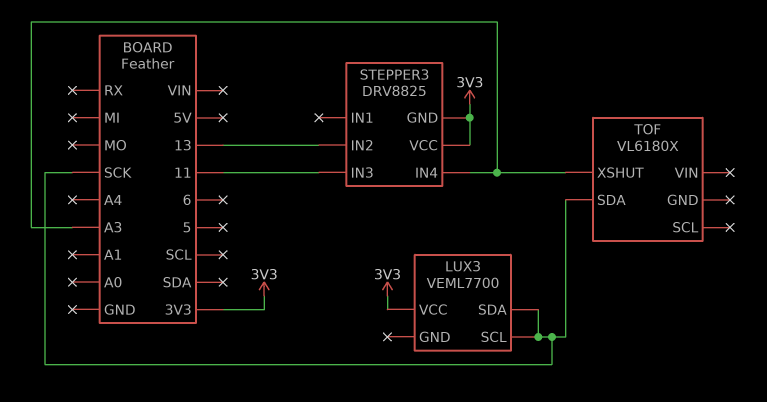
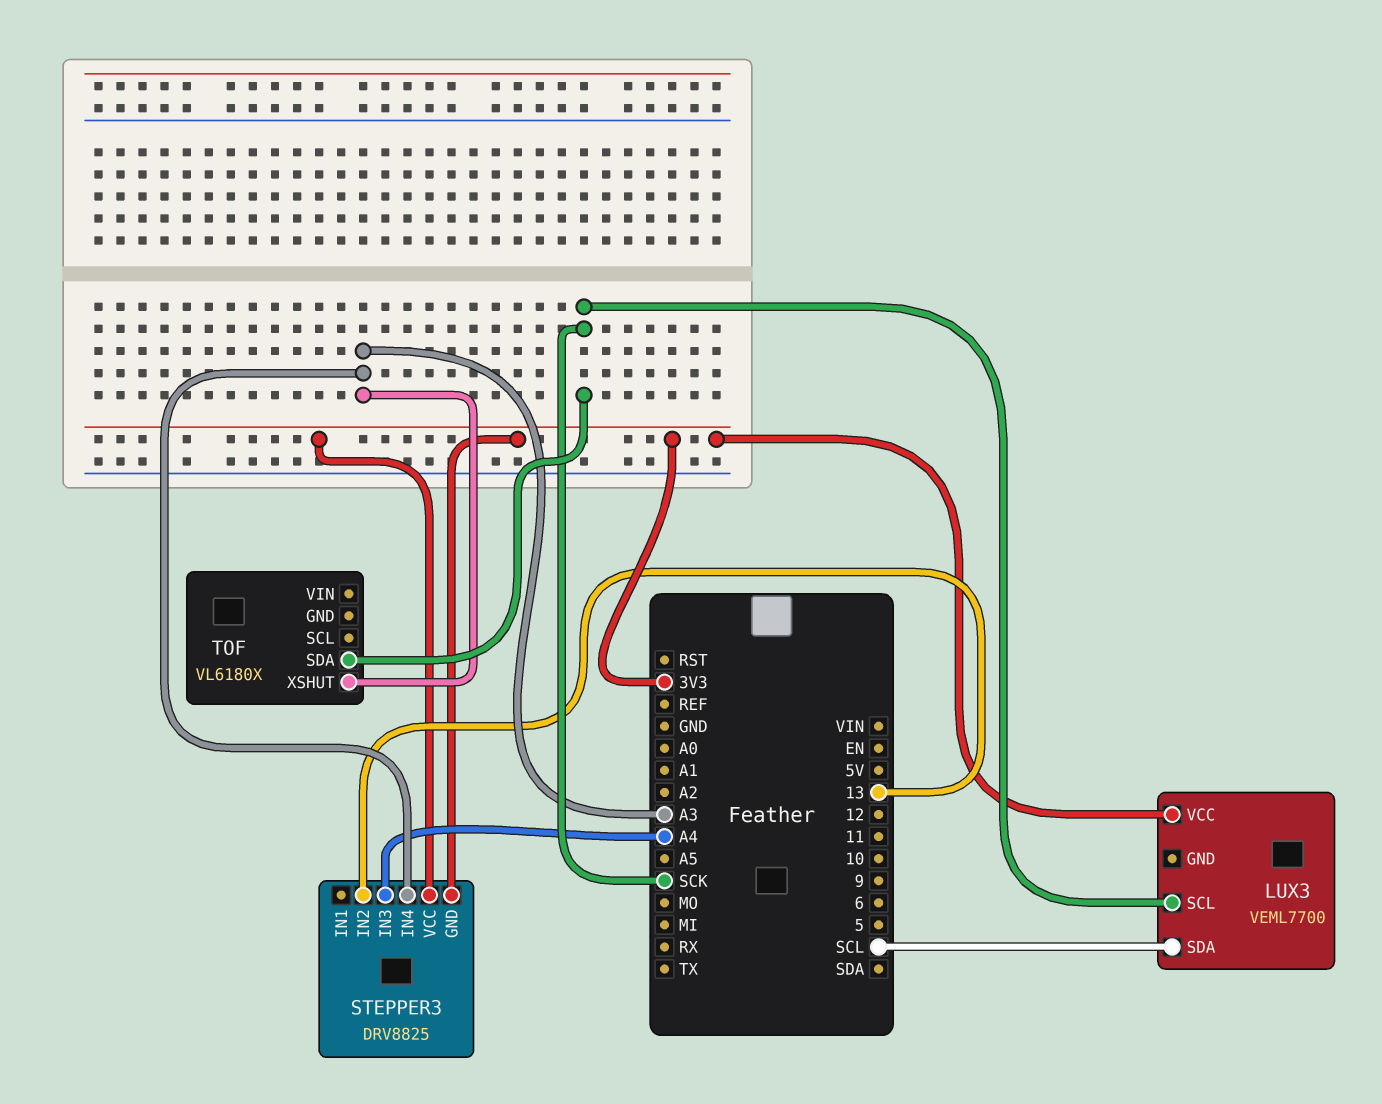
LUX3 pin SDA: SCK -> SCL
STEPPER3 pin IN3: 11 -> A4

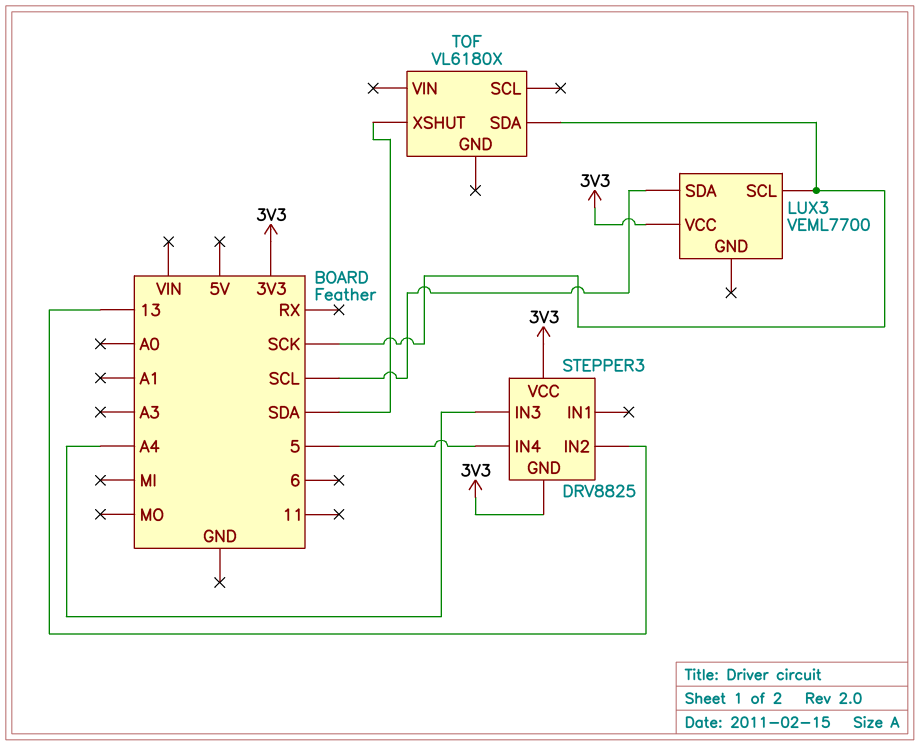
STEPPER3 pin IN4: A3 -> 5
TOF pin XSHUT: A3 -> SDA

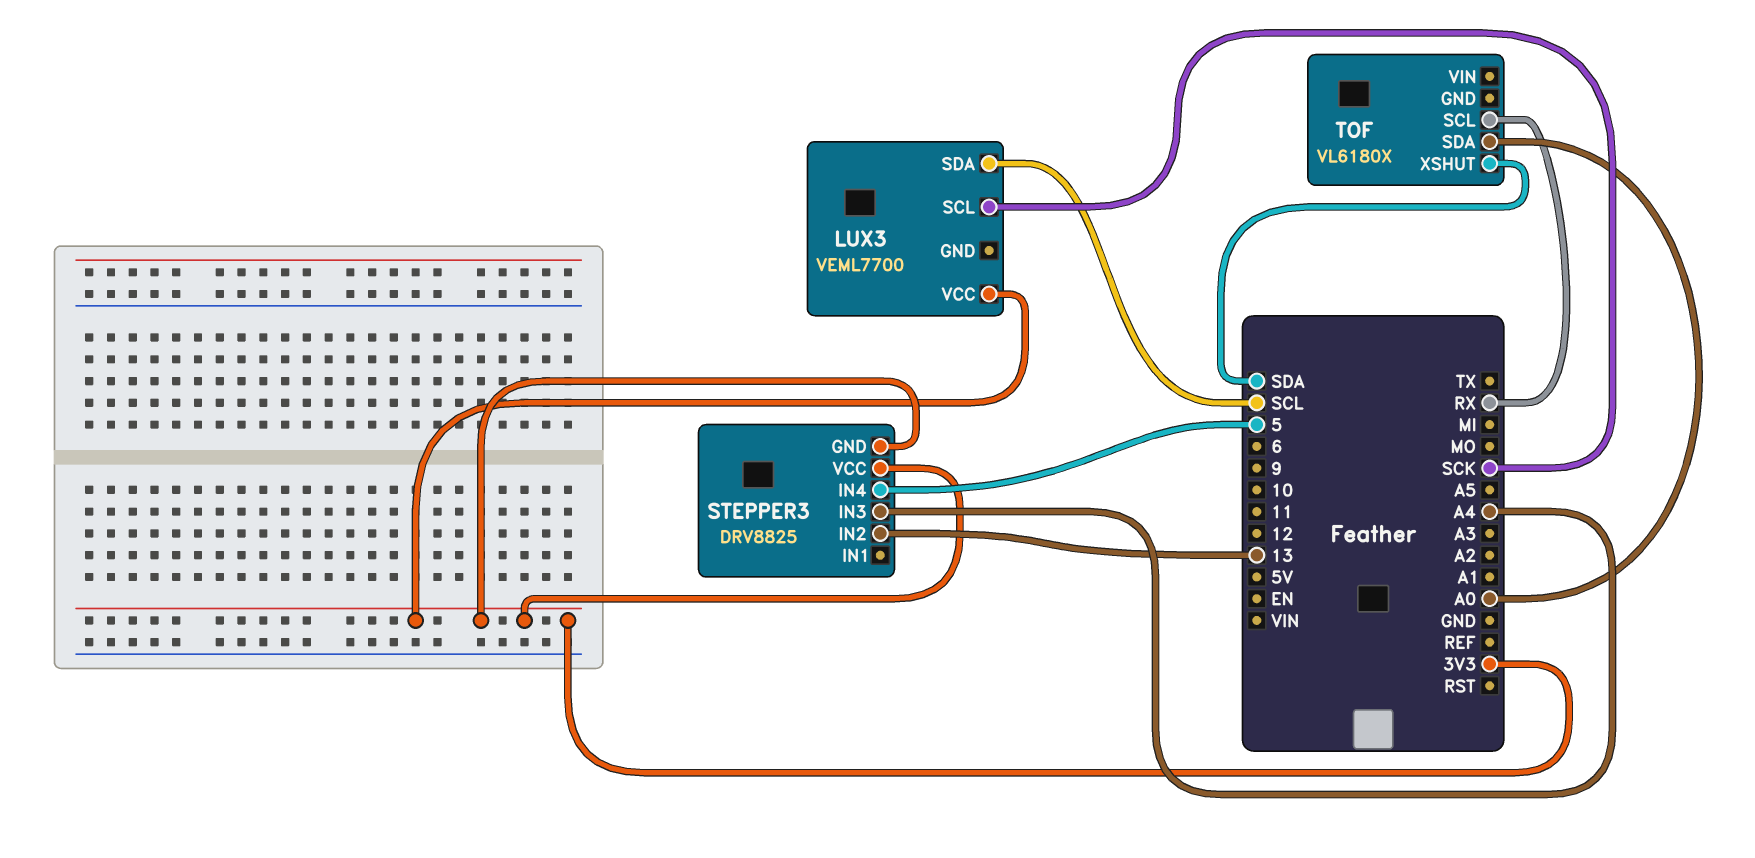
TOF pin SCL: none -> RX
TOF pin SDA: SCK -> A0

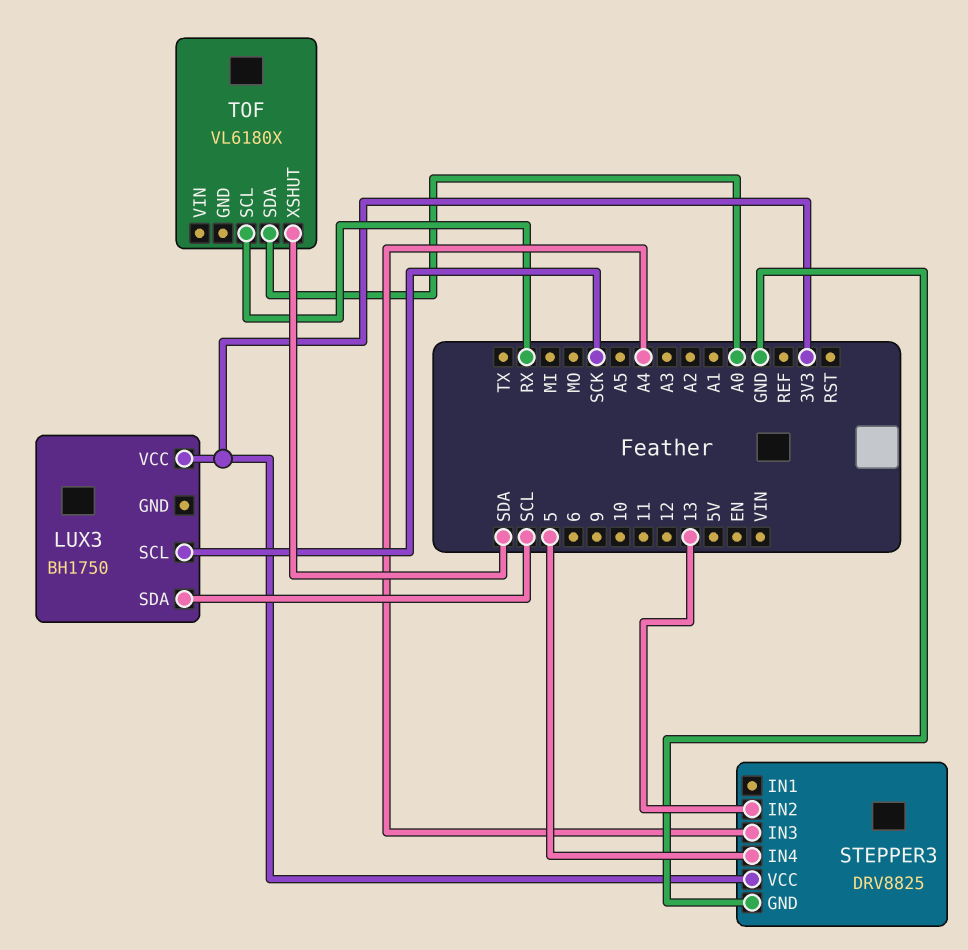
LUX3: VEML7700 -> BH1750
STEPPER3 pin GND: 3V3 -> GND

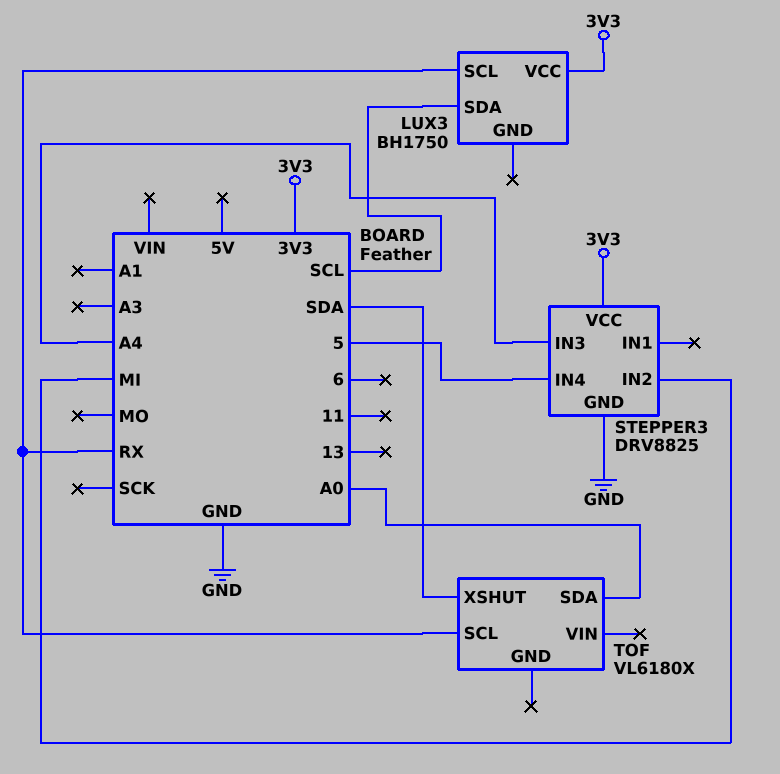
LUX3 pin SCL: SCK -> RX
STEPPER3 pin IN2: 13 -> MI

